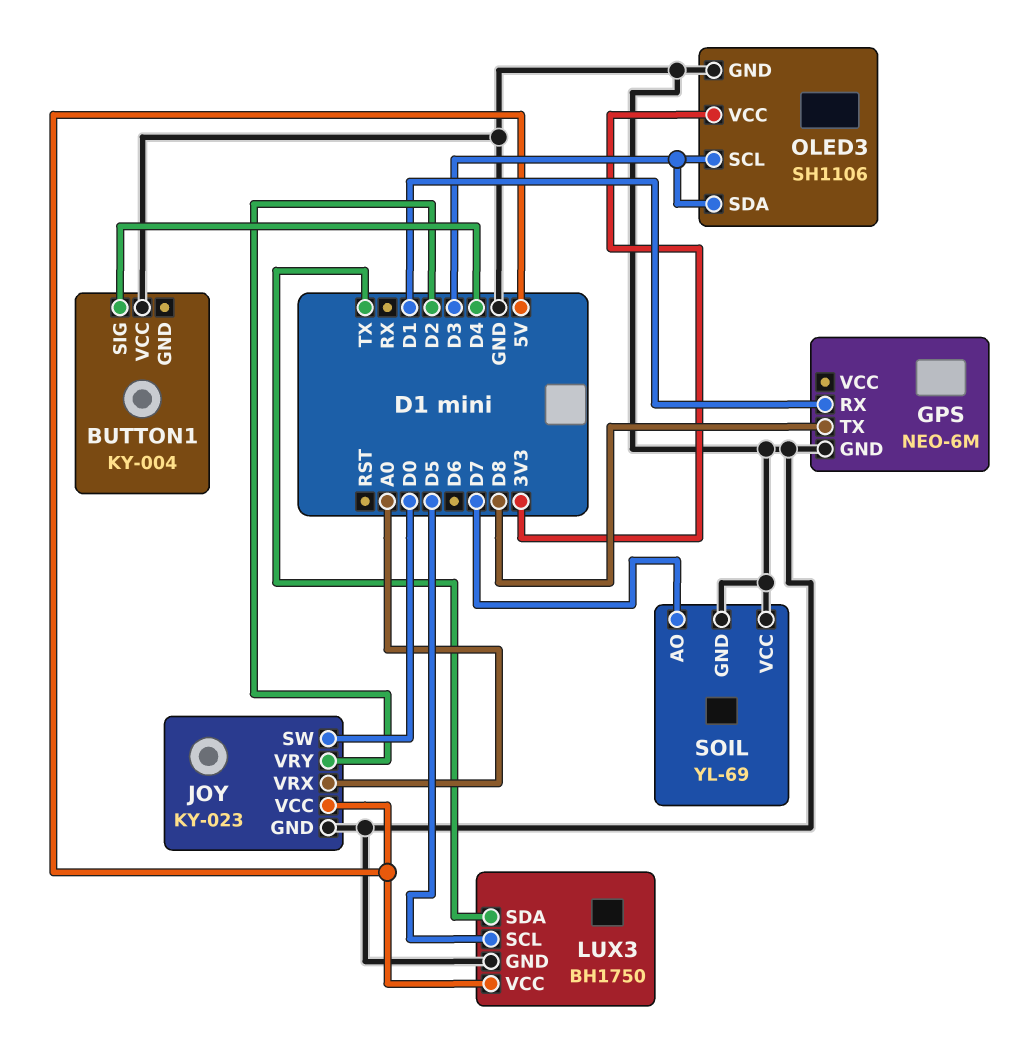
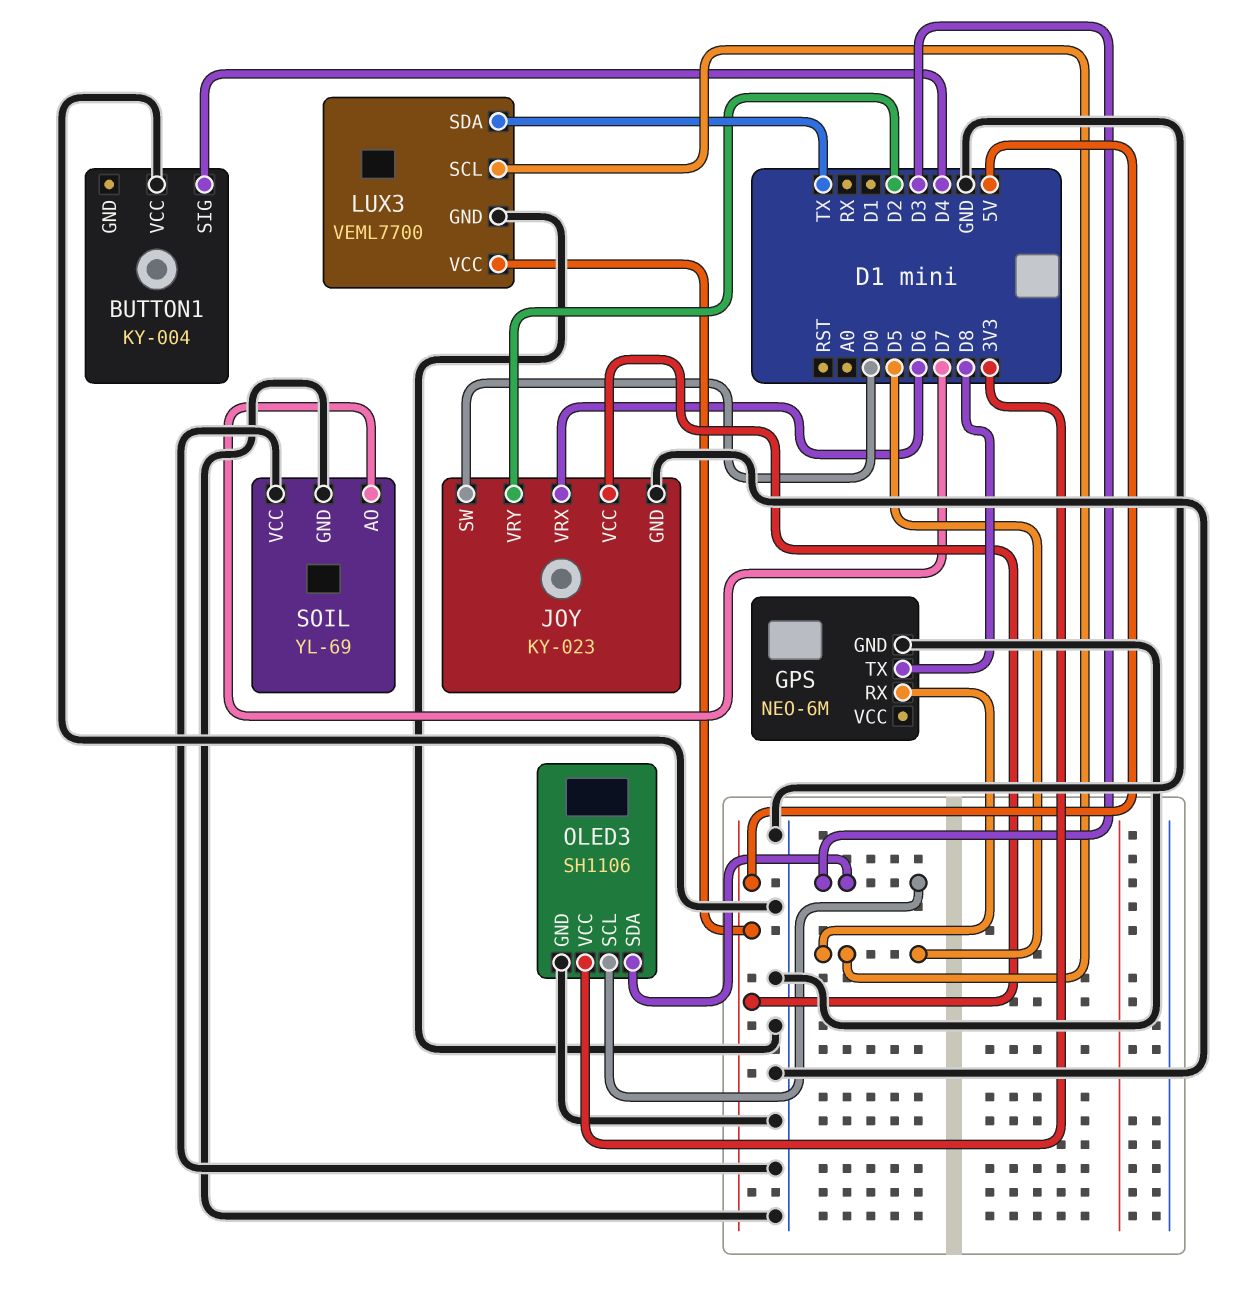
GPS pin RX: D1 -> D5
JOY pin VRX: A0 -> D6
LUX3: BH1750 -> VEML7700

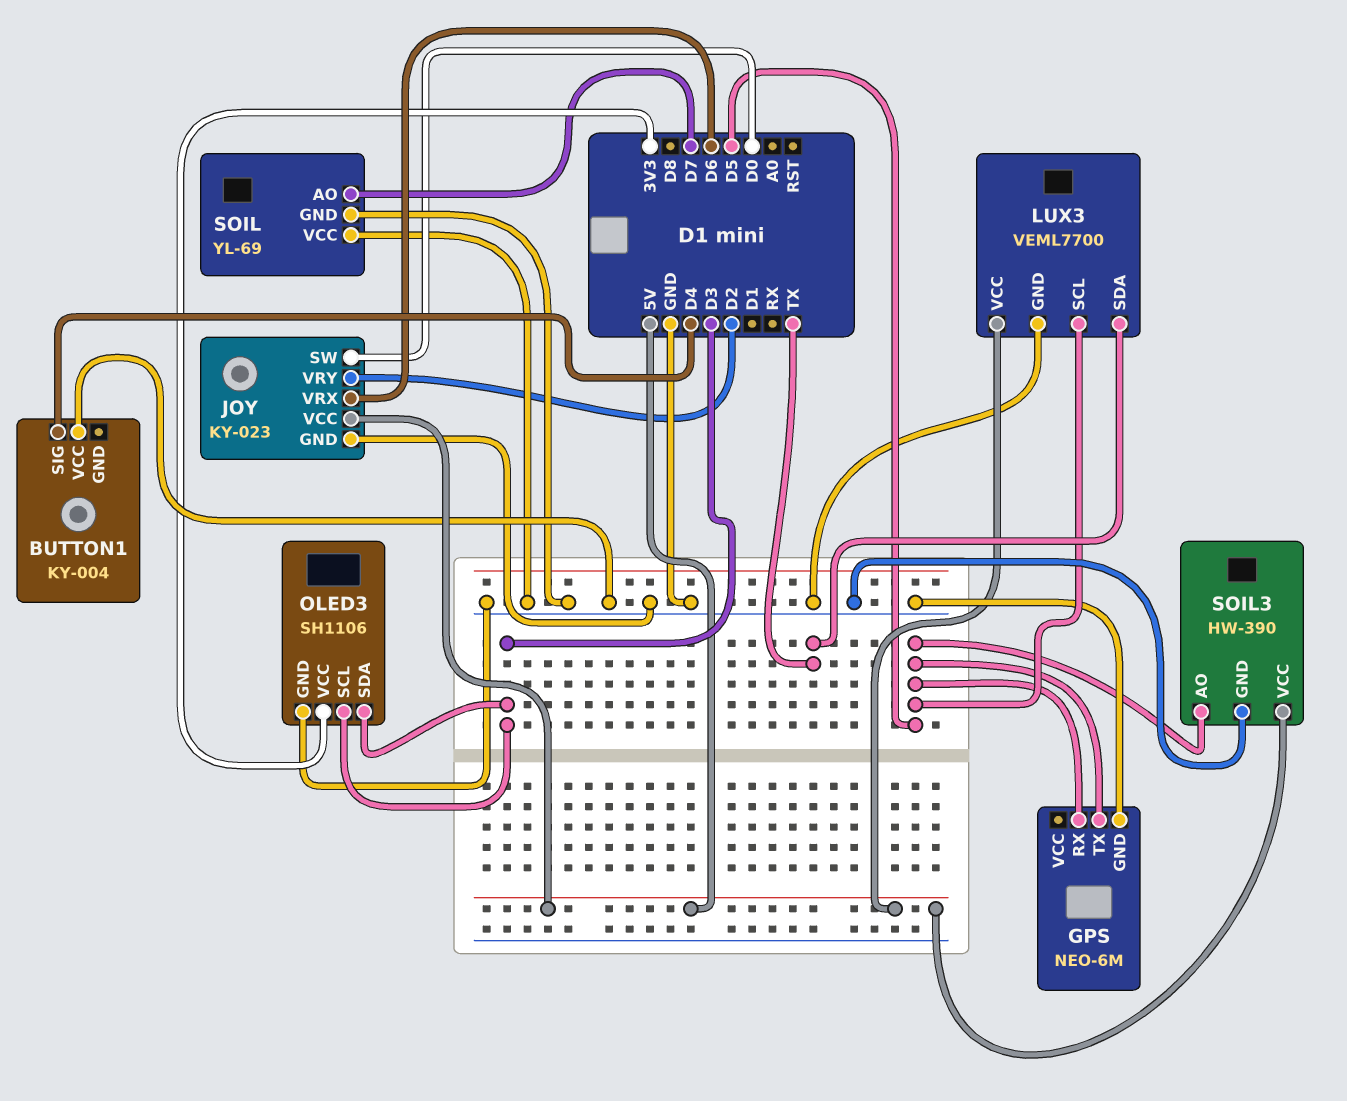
GPS pin TX: D8 -> D5
SOIL3: none -> HW-390
SOIL3 pin AO: none -> D5
SOIL3 pin GND: none -> GND
SOIL3 pin VCC: none -> 5V

